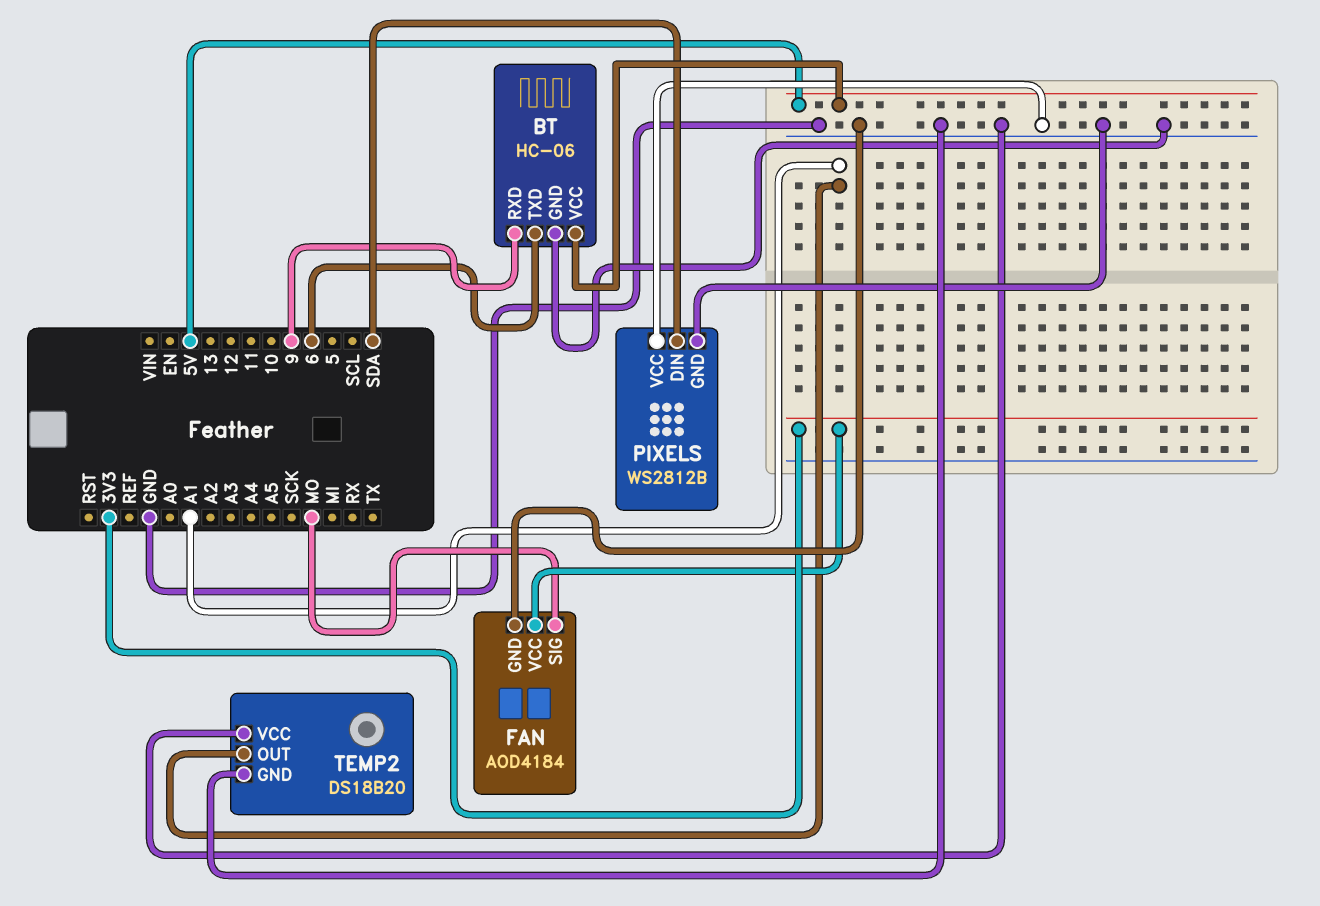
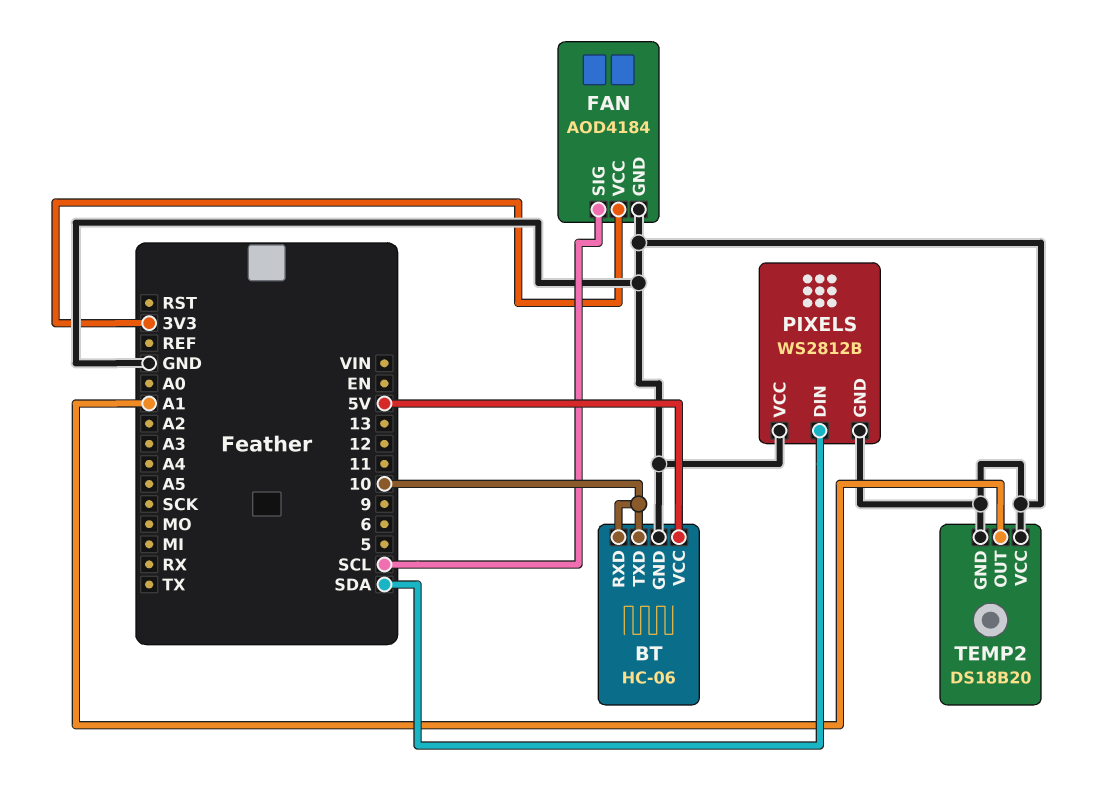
BT pin RXD: 9 -> 10
BT pin TXD: 6 -> 10
FAN pin SIG: MO -> SCL

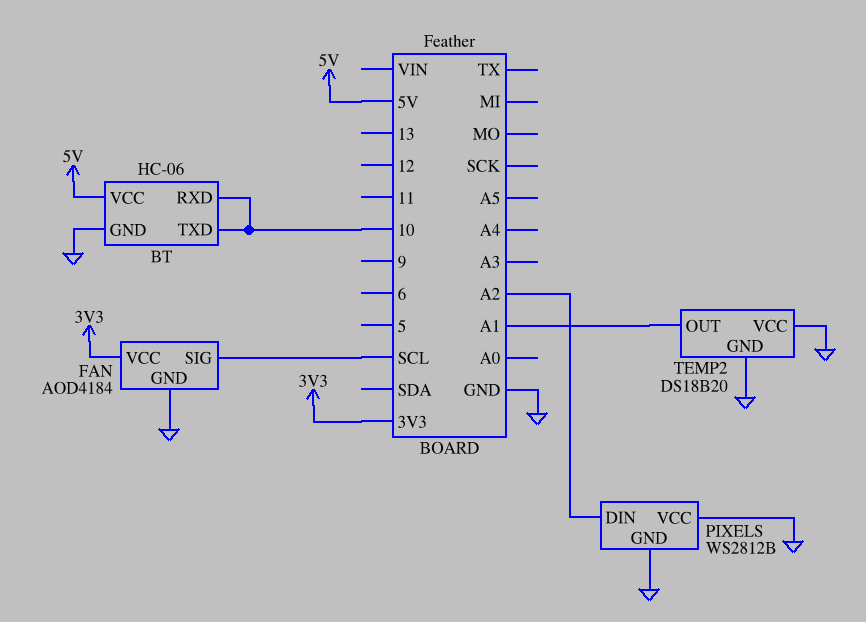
PIXELS pin DIN: SDA -> A2

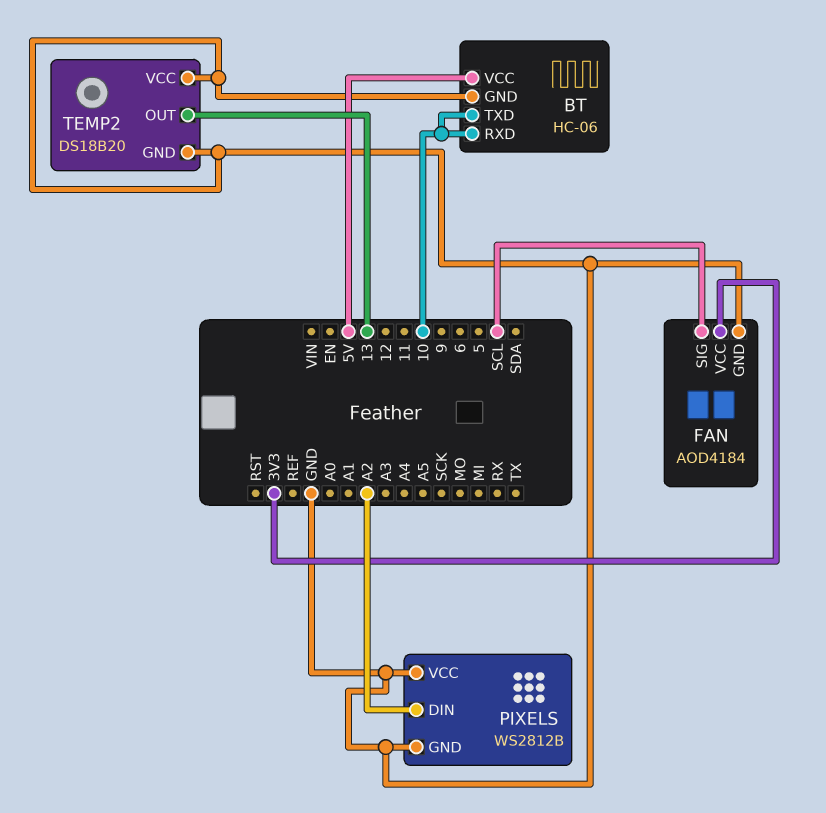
TEMP2 pin OUT: A1 -> 13

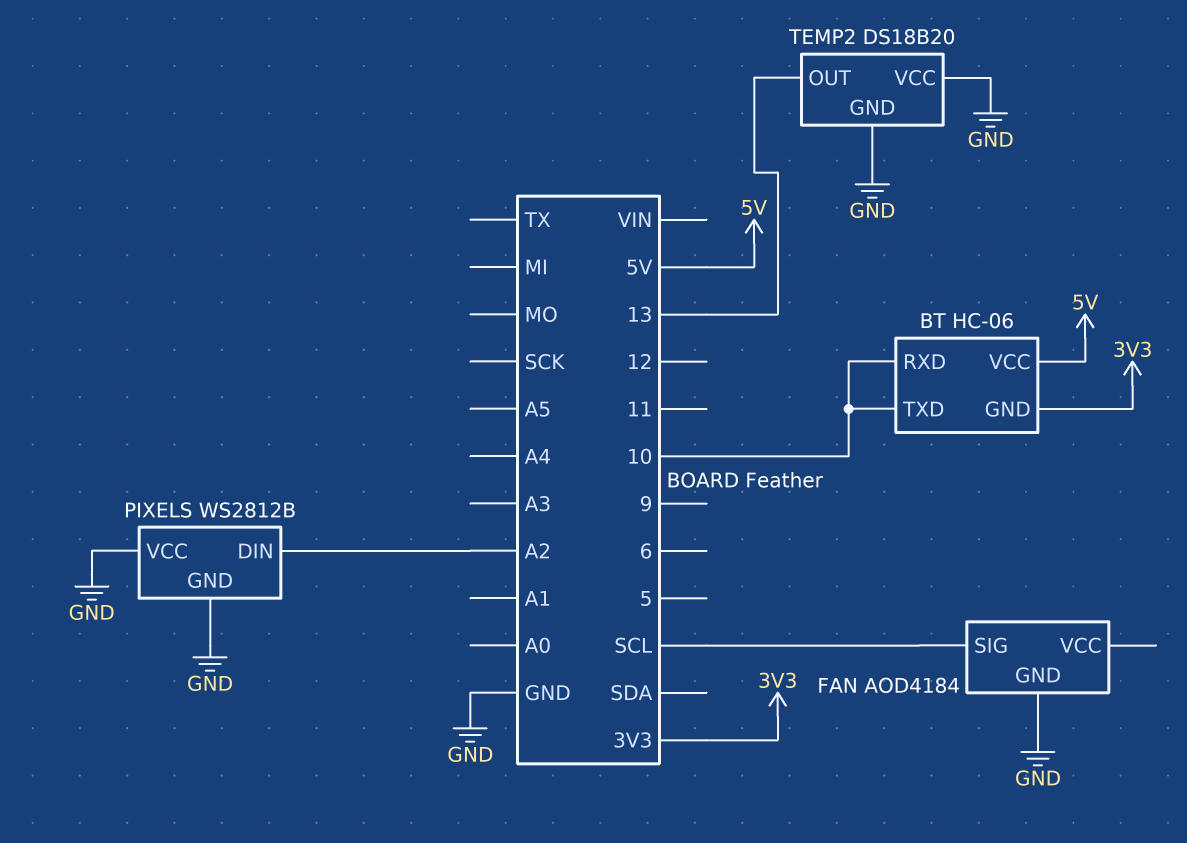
BT pin GND: GND -> 3V3
FAN pin VCC: 3V3 -> none

